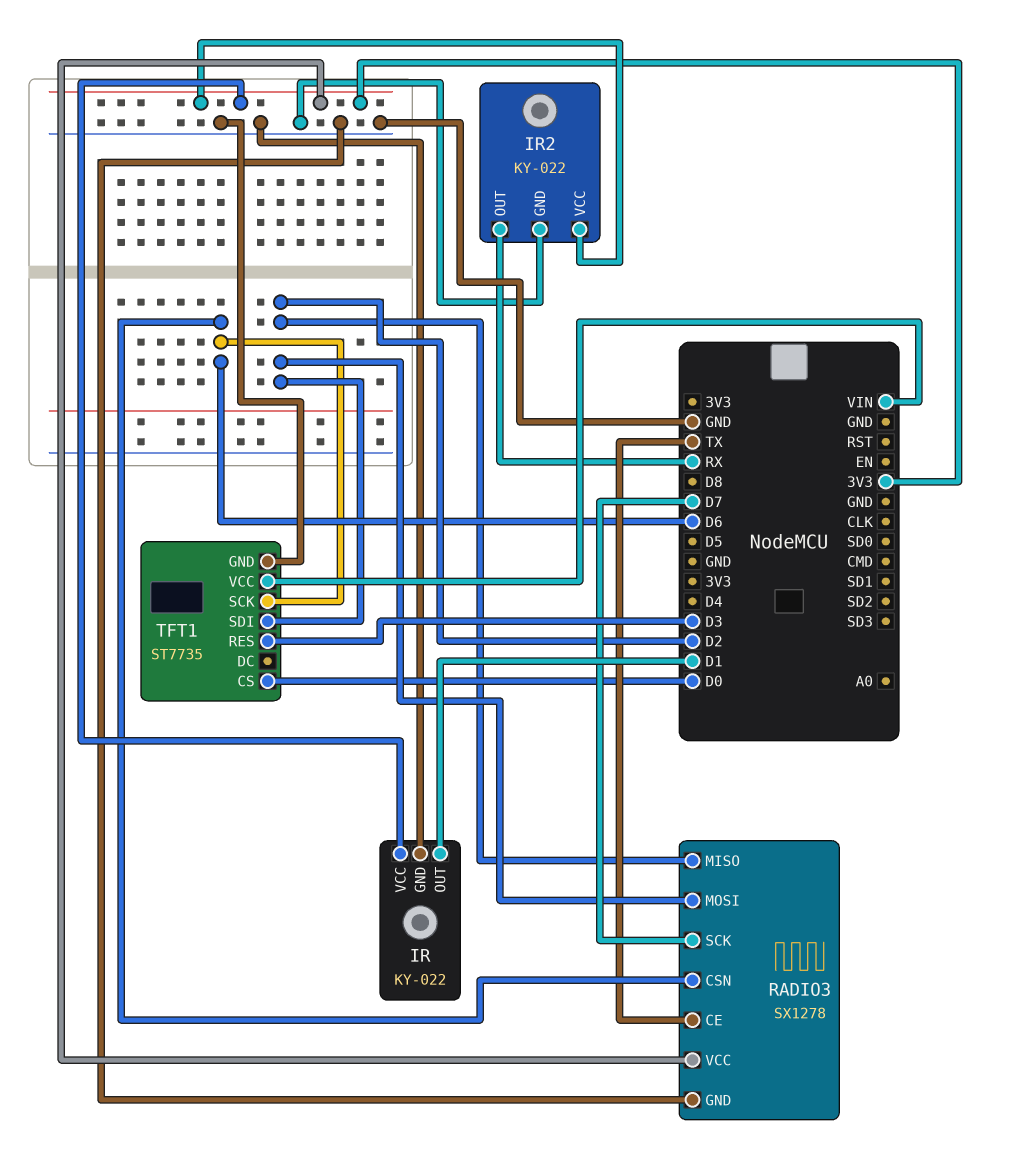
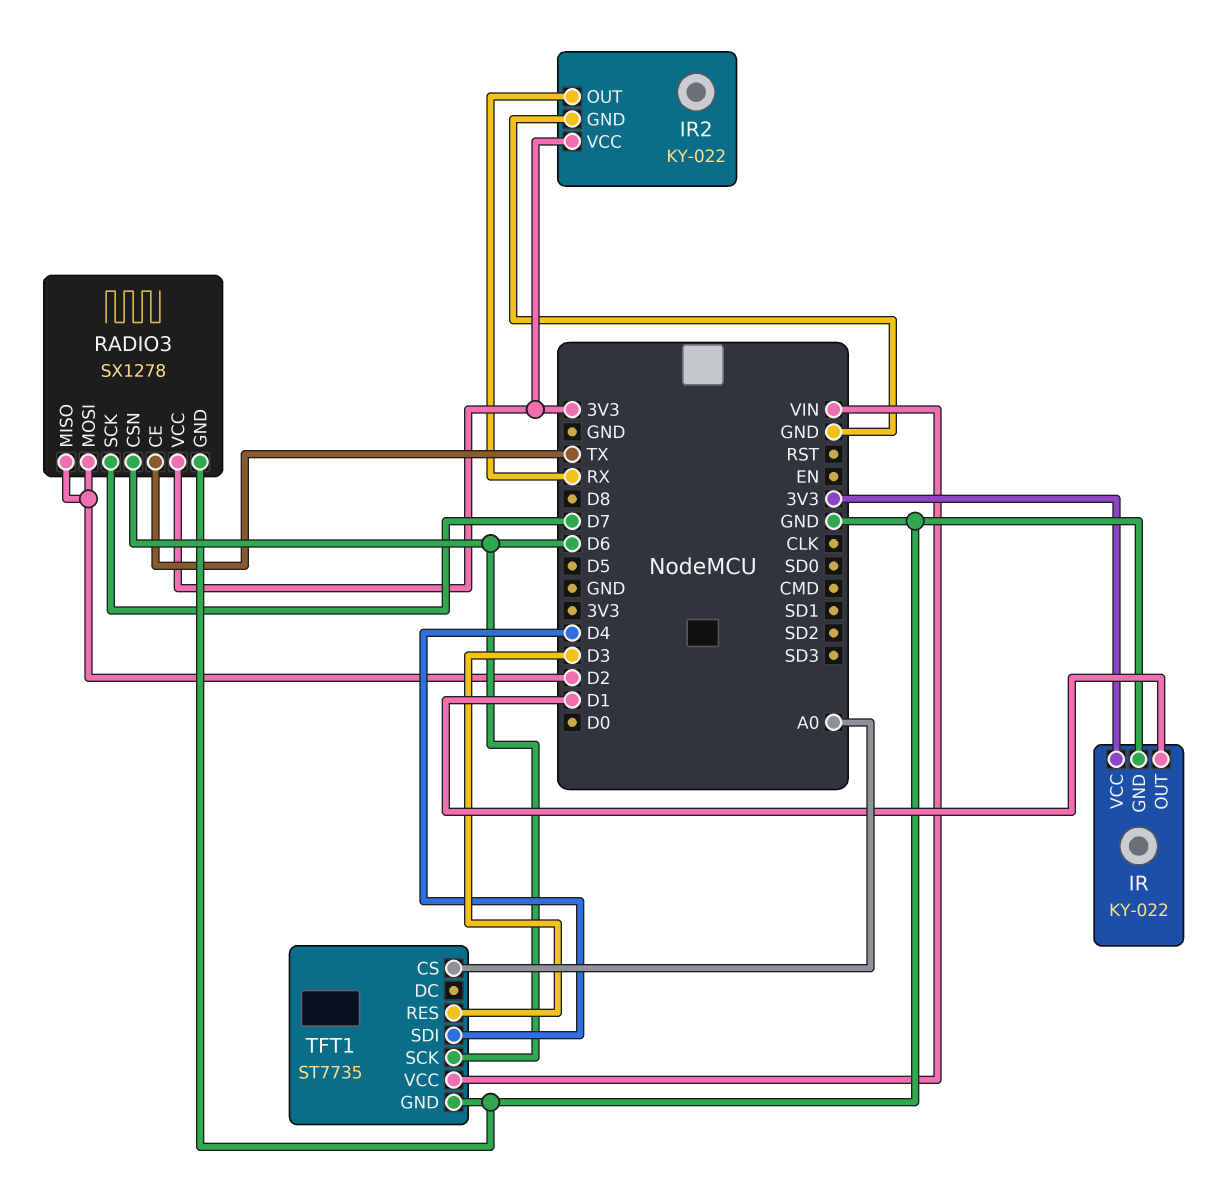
TFT1 pin CS: D0 -> A0
TFT1 pin SDI: D2 -> D4

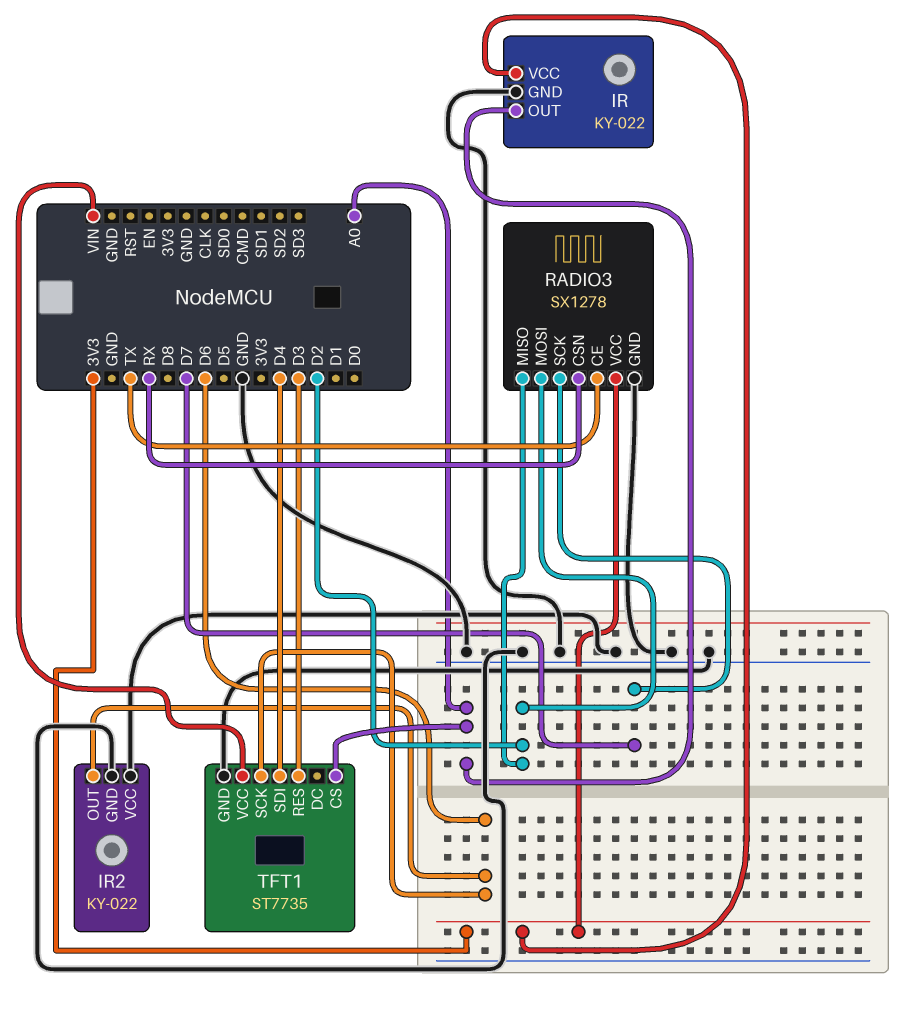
IR pin OUT: D1 -> A0
IR2 pin OUT: RX -> D6
IR2 pin VCC: 3V3 -> GND
RADIO3 pin CSN: D6 -> RX

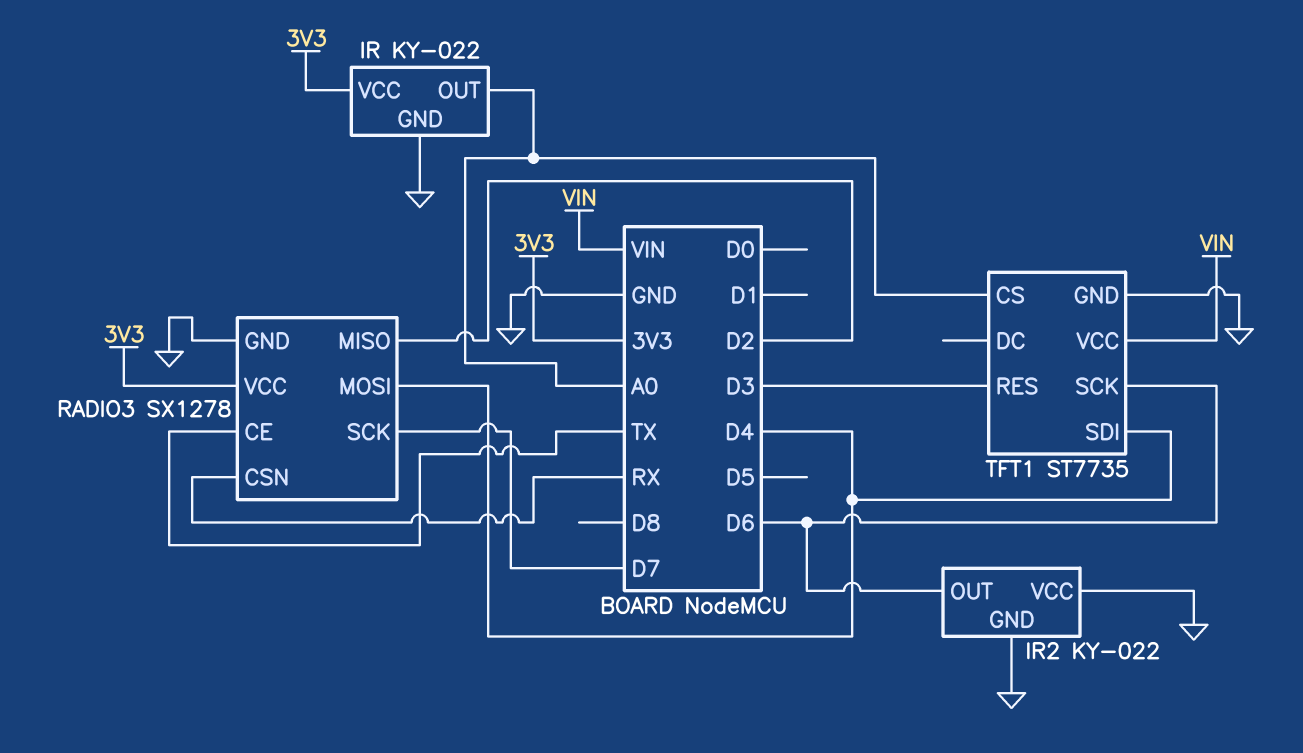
RADIO3 pin MOSI: D2 -> D4

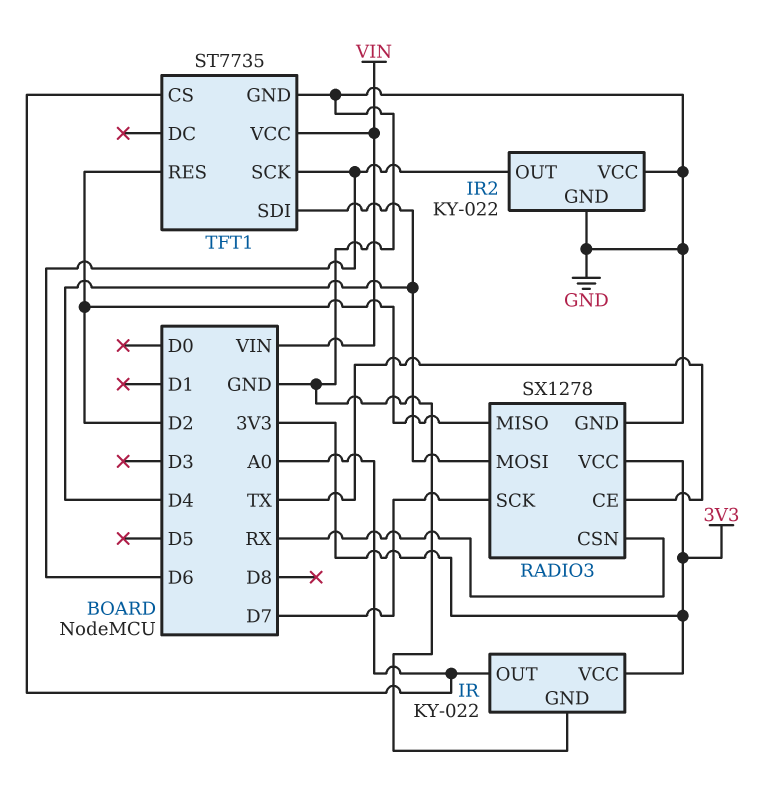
TFT1 pin RES: D3 -> D2

